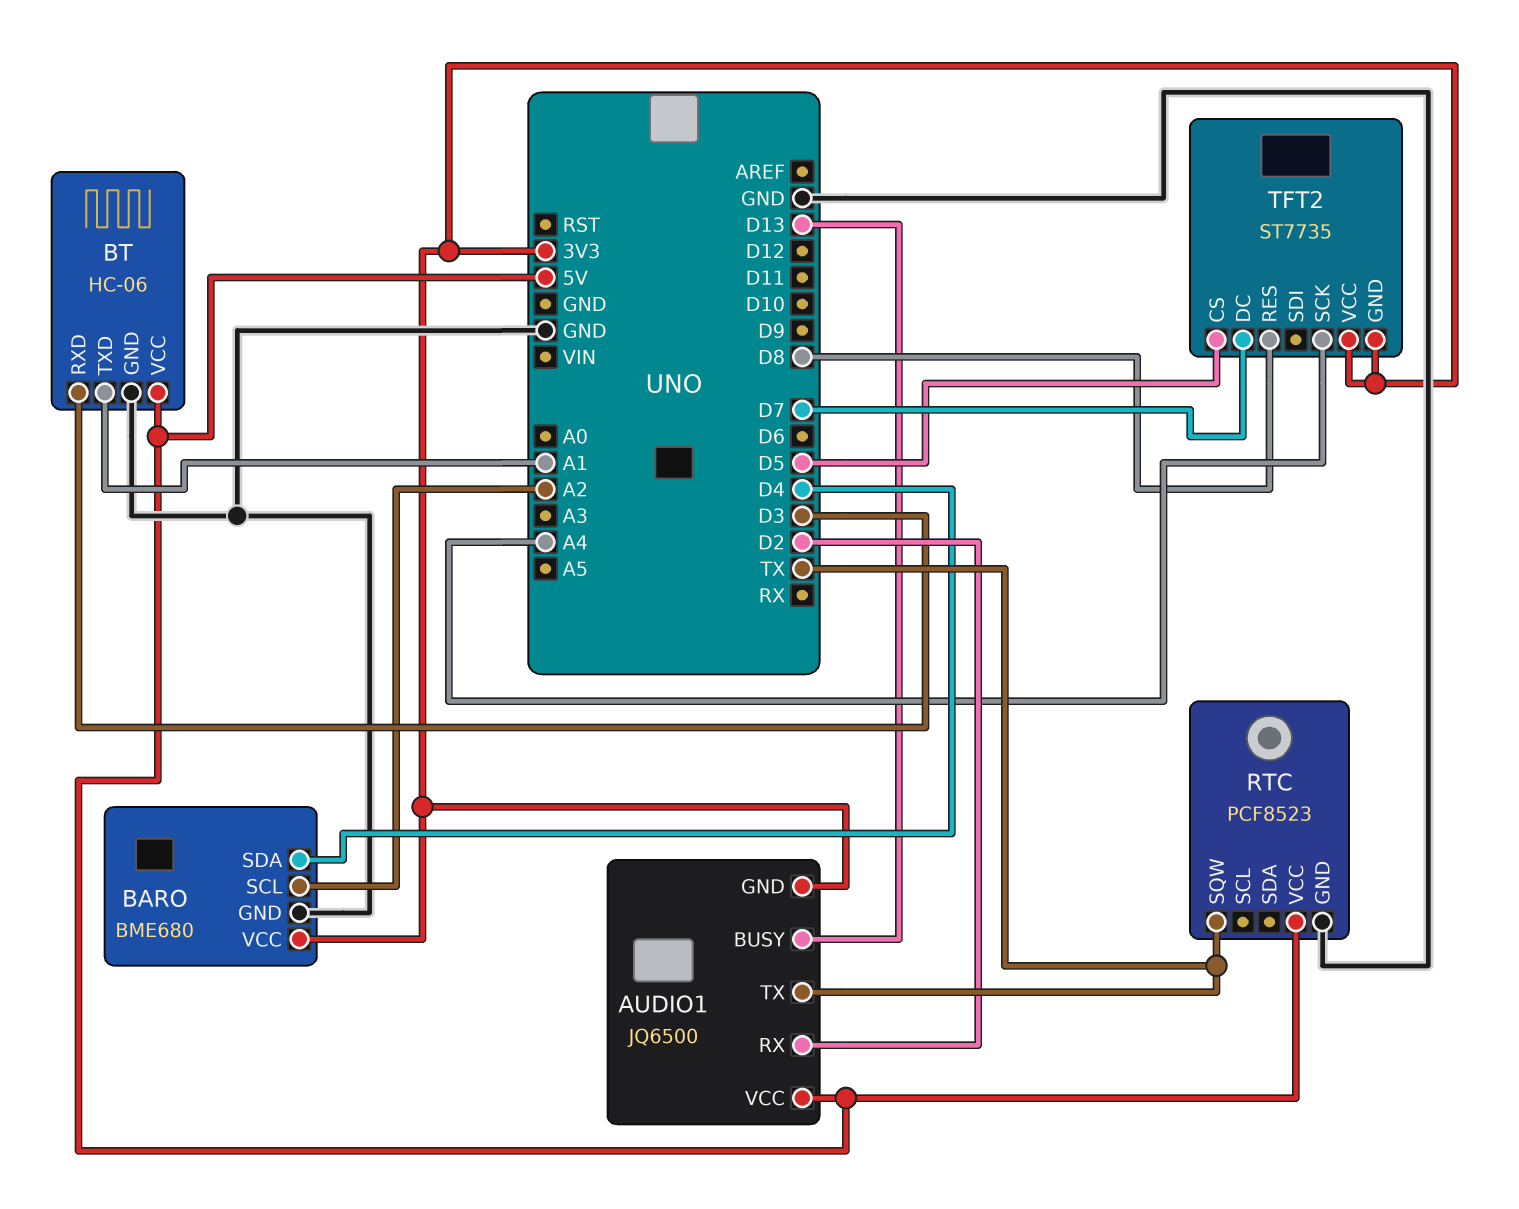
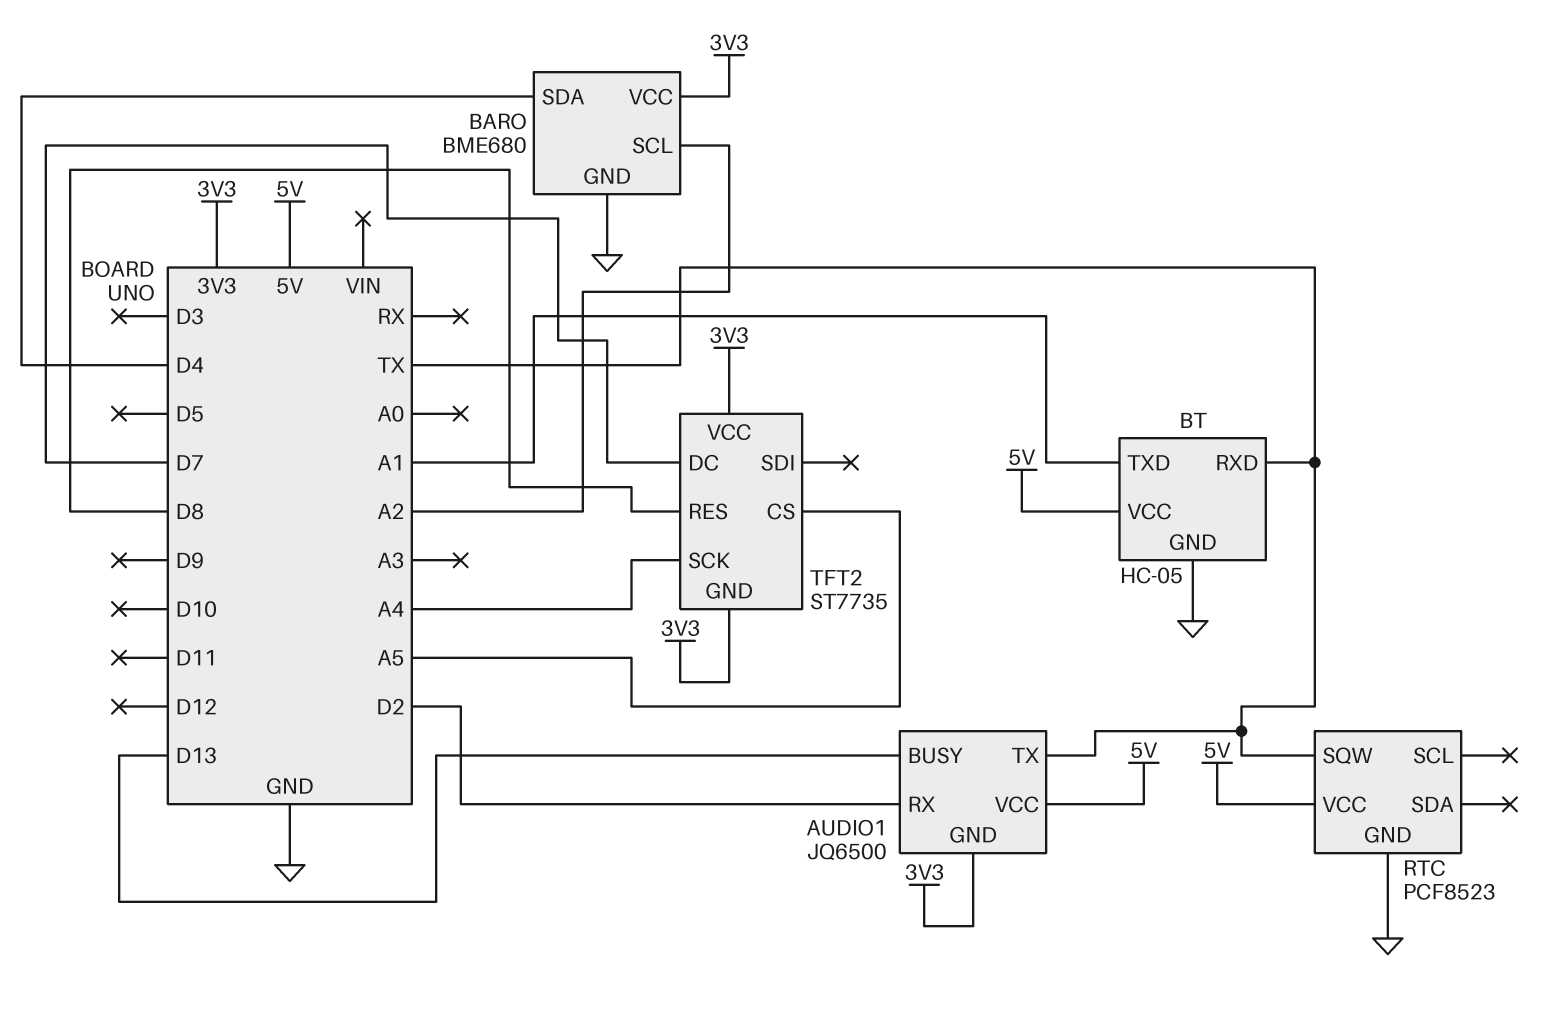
BT: HC-06 -> HC-05
BT pin RXD: D3 -> TX
TFT2 pin CS: D5 -> A5

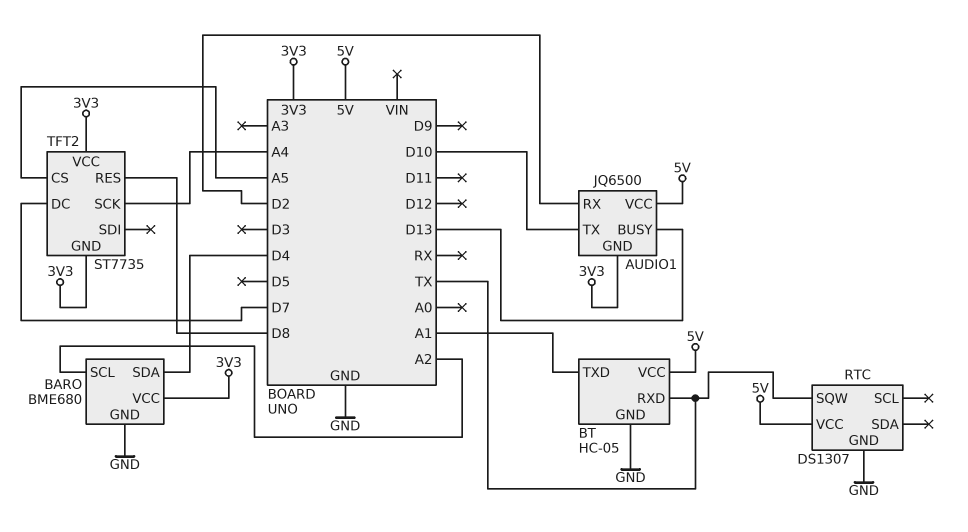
AUDIO1 pin TX: TX -> D10
RTC: PCF8523 -> DS1307

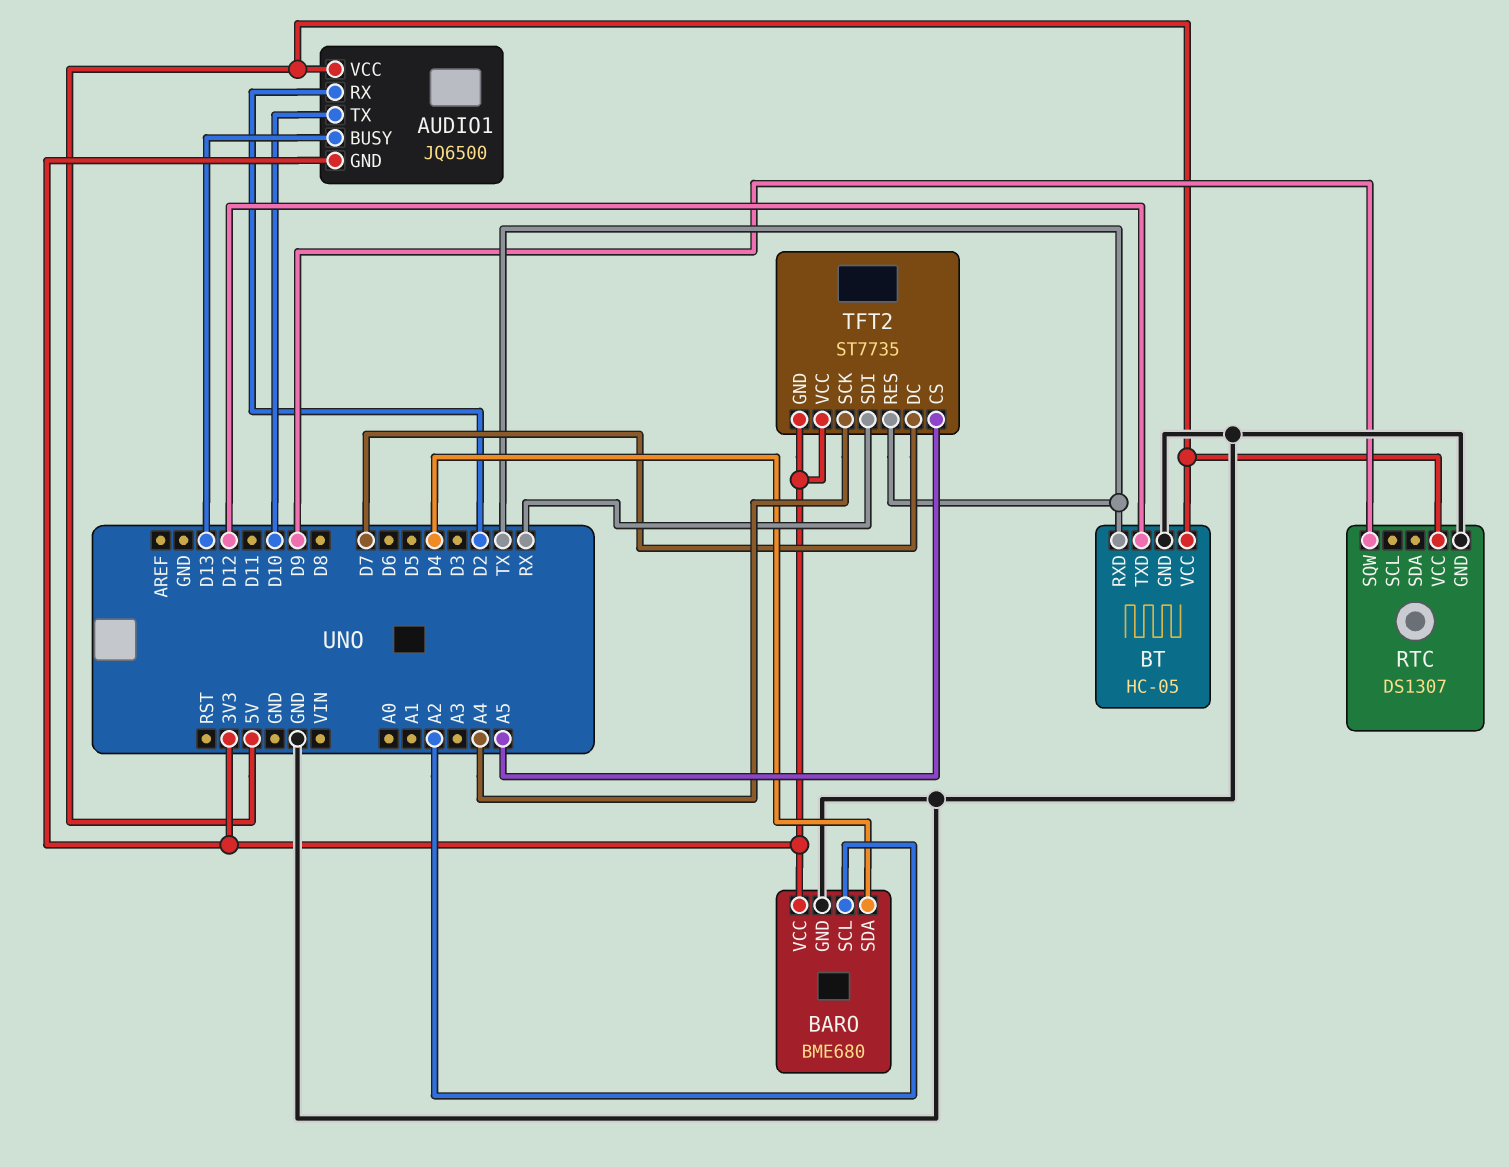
BT pin TXD: A1 -> D12
RTC pin SQW: TX -> D9
TFT2 pin RES: D8 -> TX
TFT2 pin SDI: none -> RX

